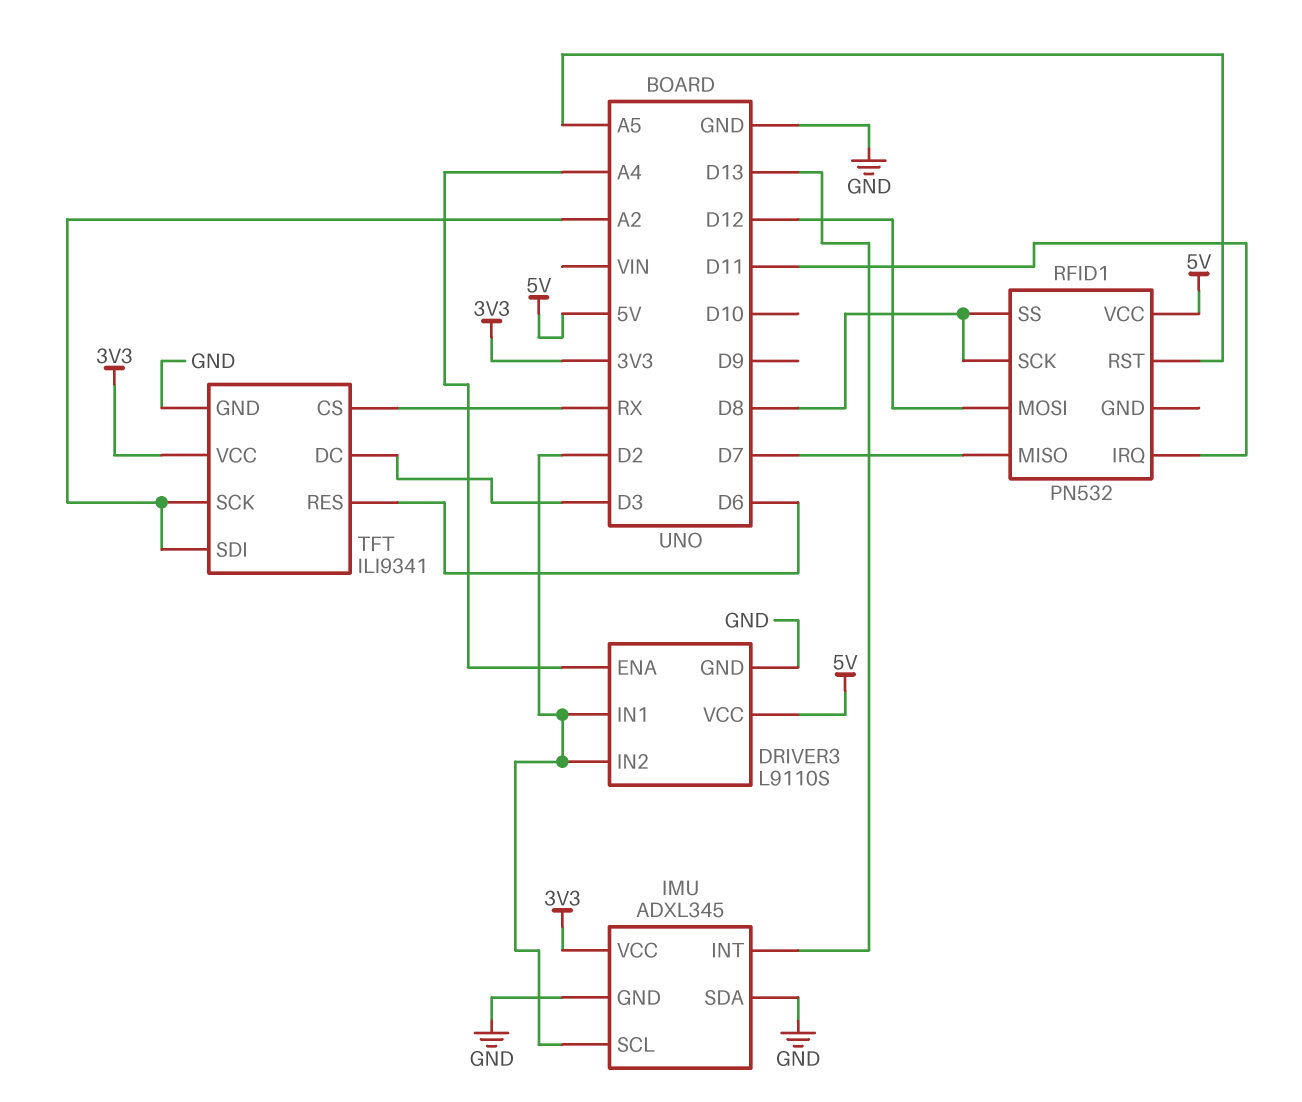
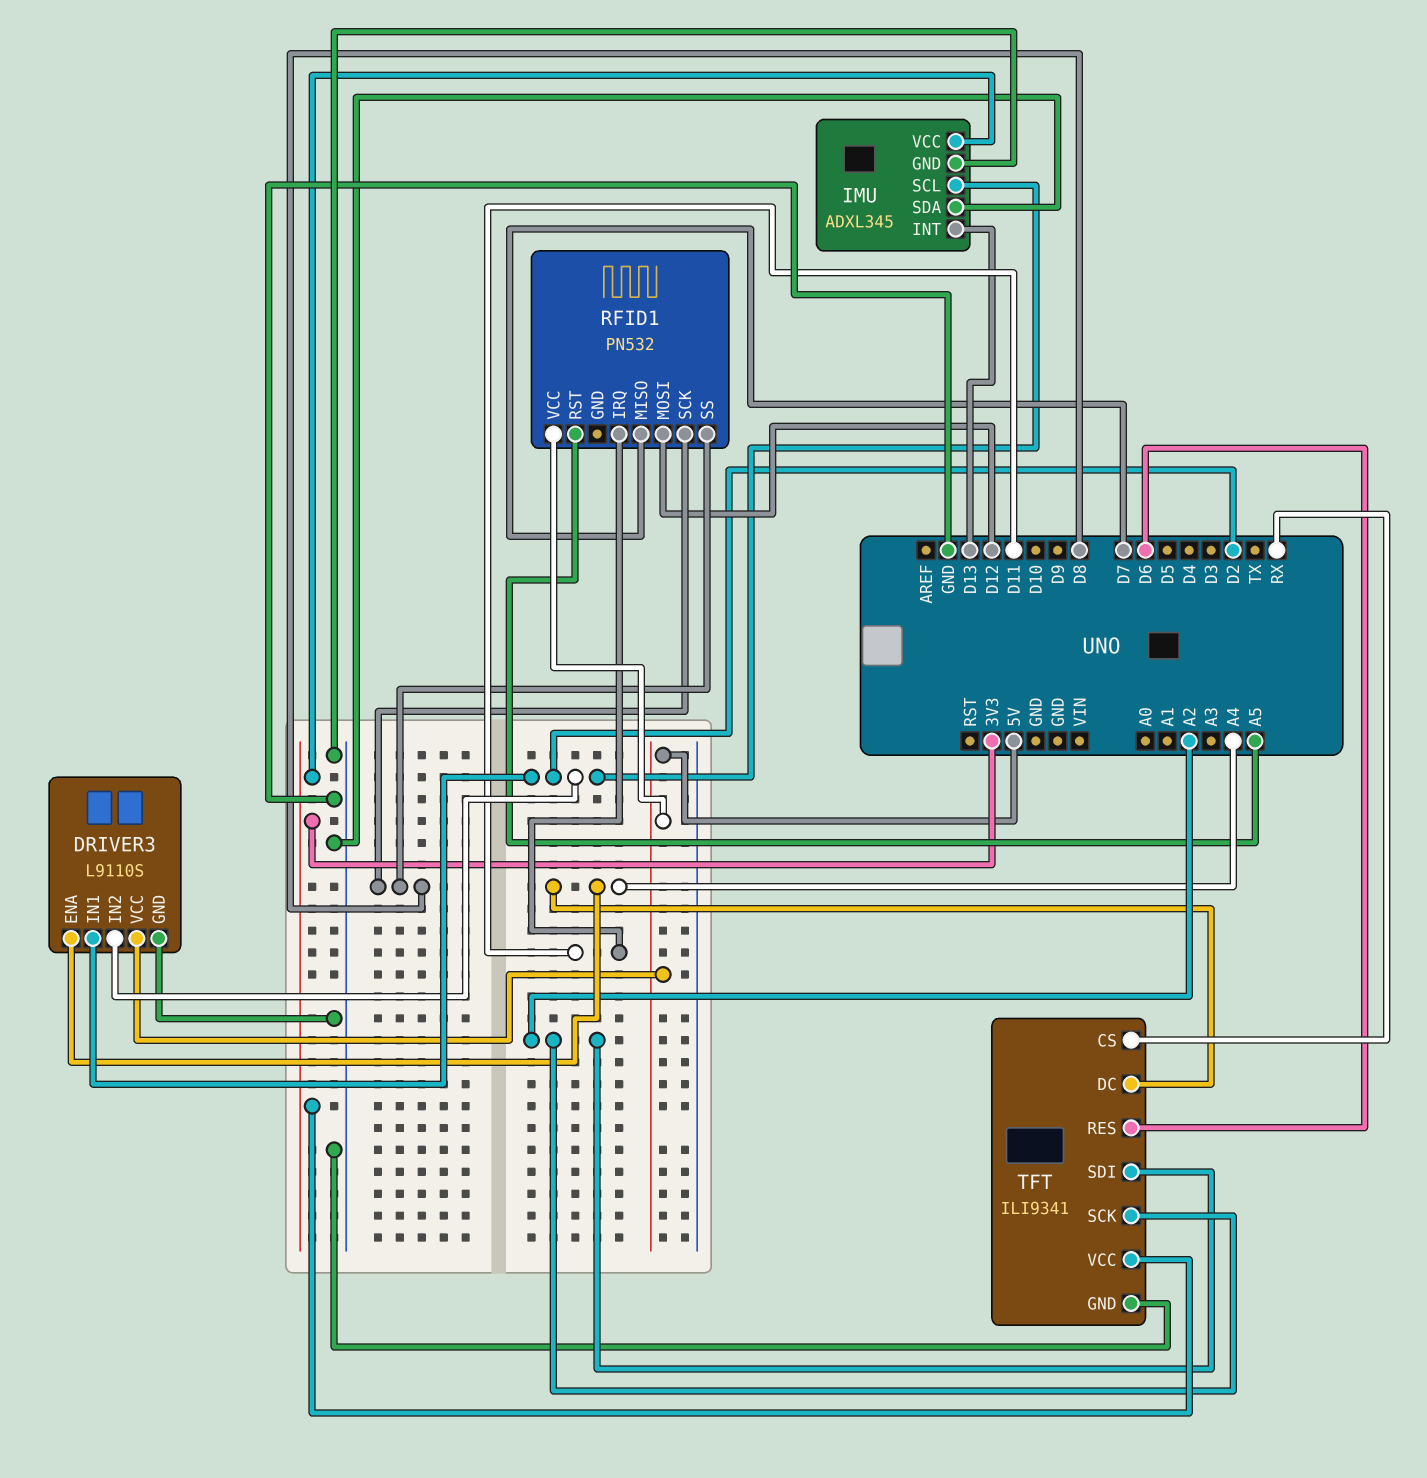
TFT pin DC: D3 -> A4

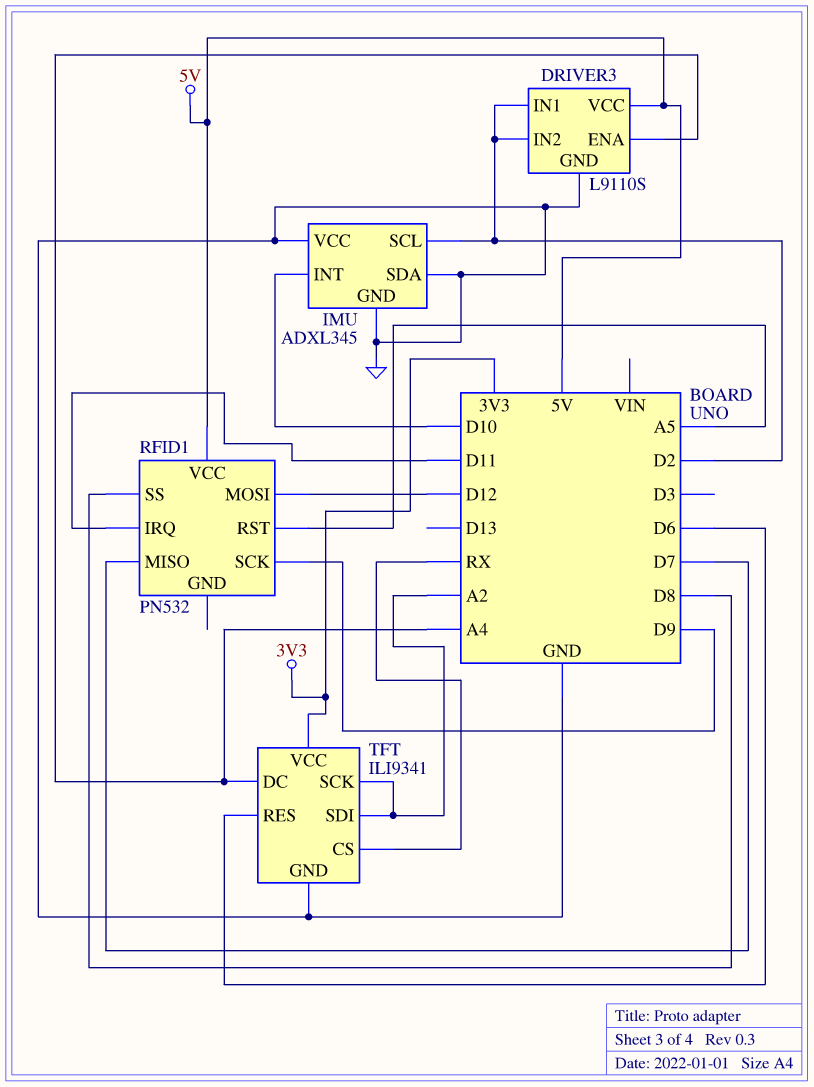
IMU pin INT: D13 -> D10
IMU pin VCC: 3V3 -> GND
RFID1 pin SCK: D8 -> D9

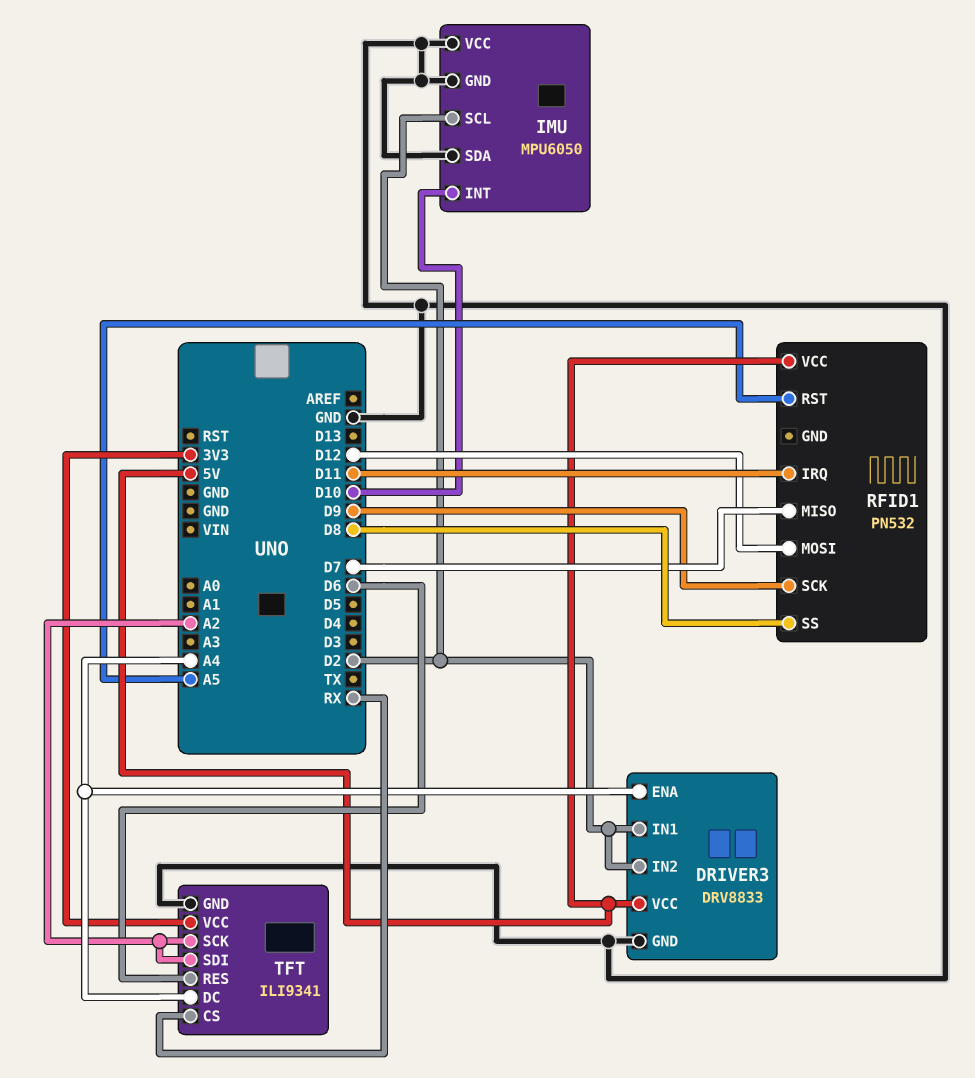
DRIVER3: L9110S -> DRV8833
IMU: ADXL345 -> MPU6050

